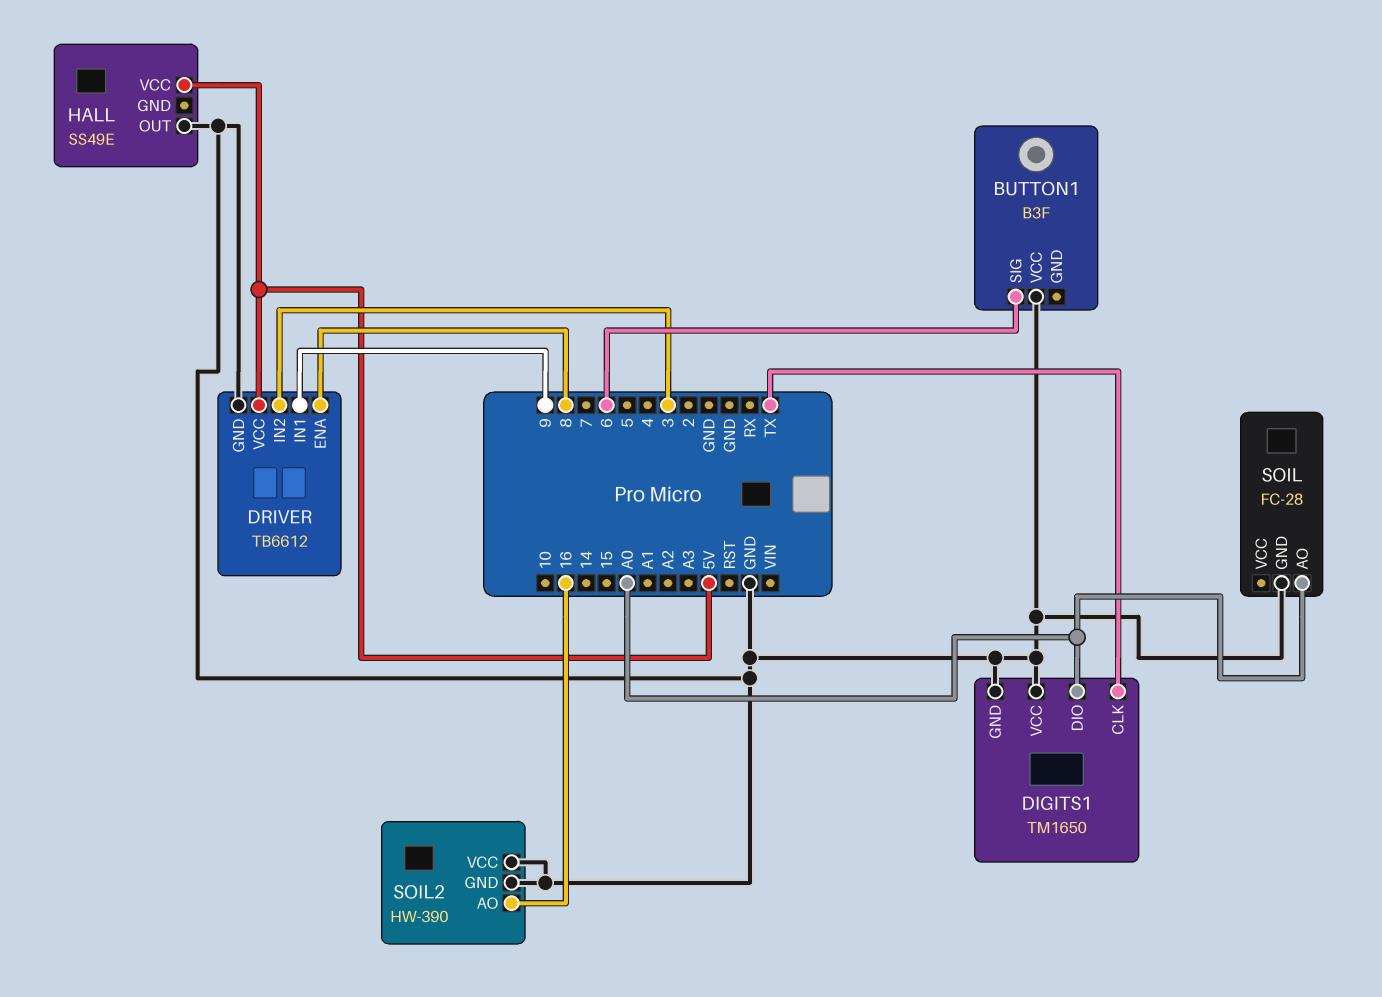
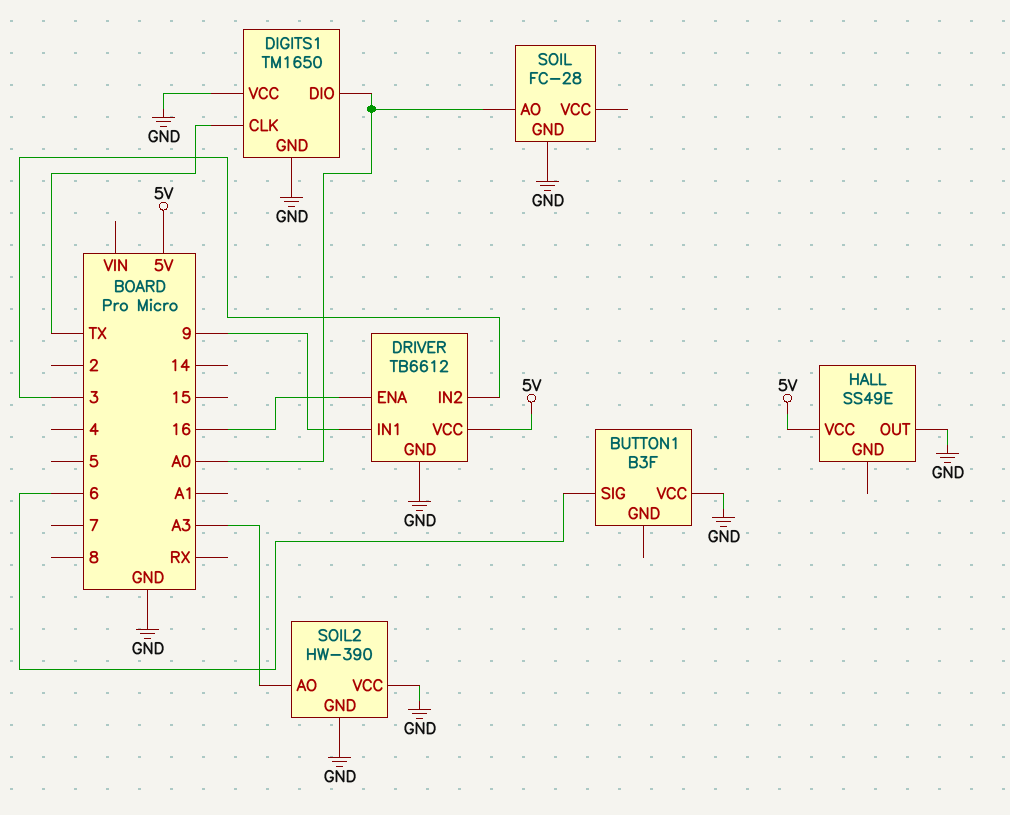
DRIVER pin ENA: 8 -> 16
SOIL2 pin AO: 16 -> A3

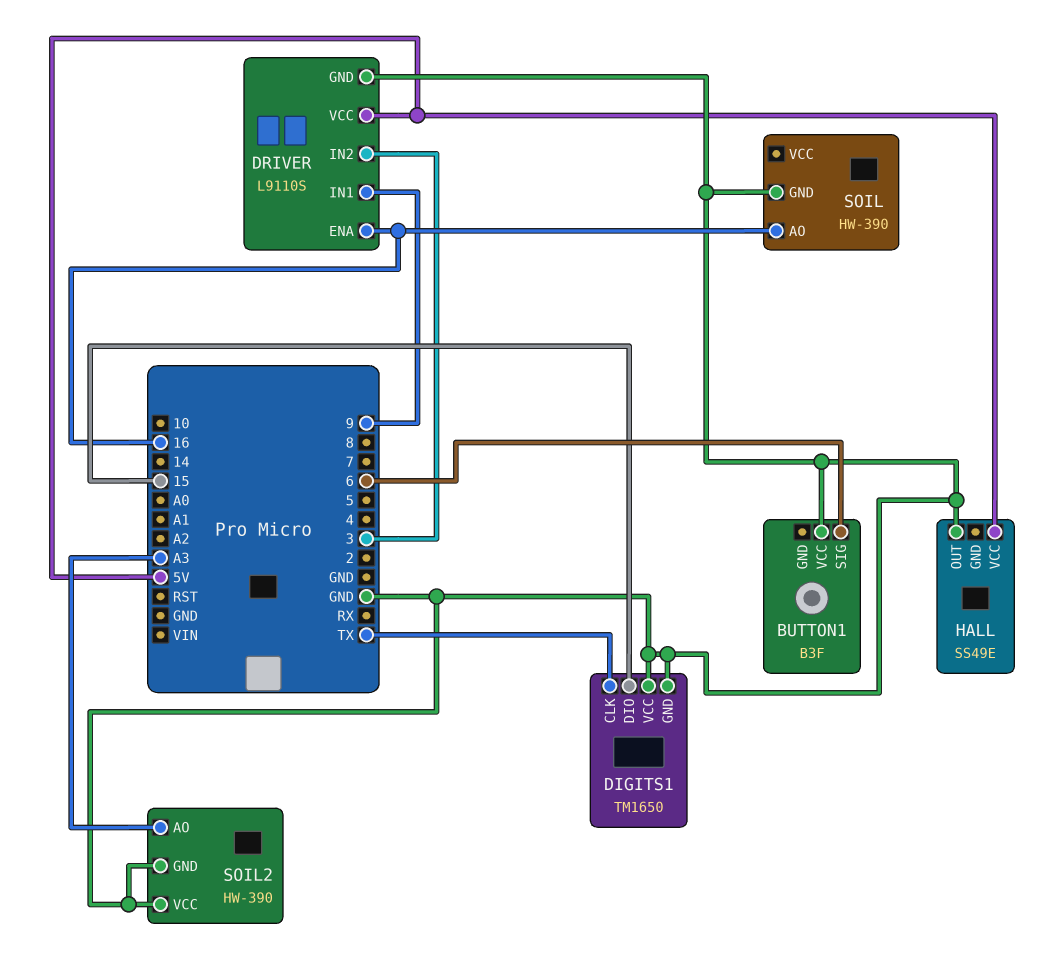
DIGITS1 pin DIO: A0 -> 15
DRIVER: TB6612 -> L9110S
SOIL: FC-28 -> HW-390
SOIL pin AO: A0 -> 16

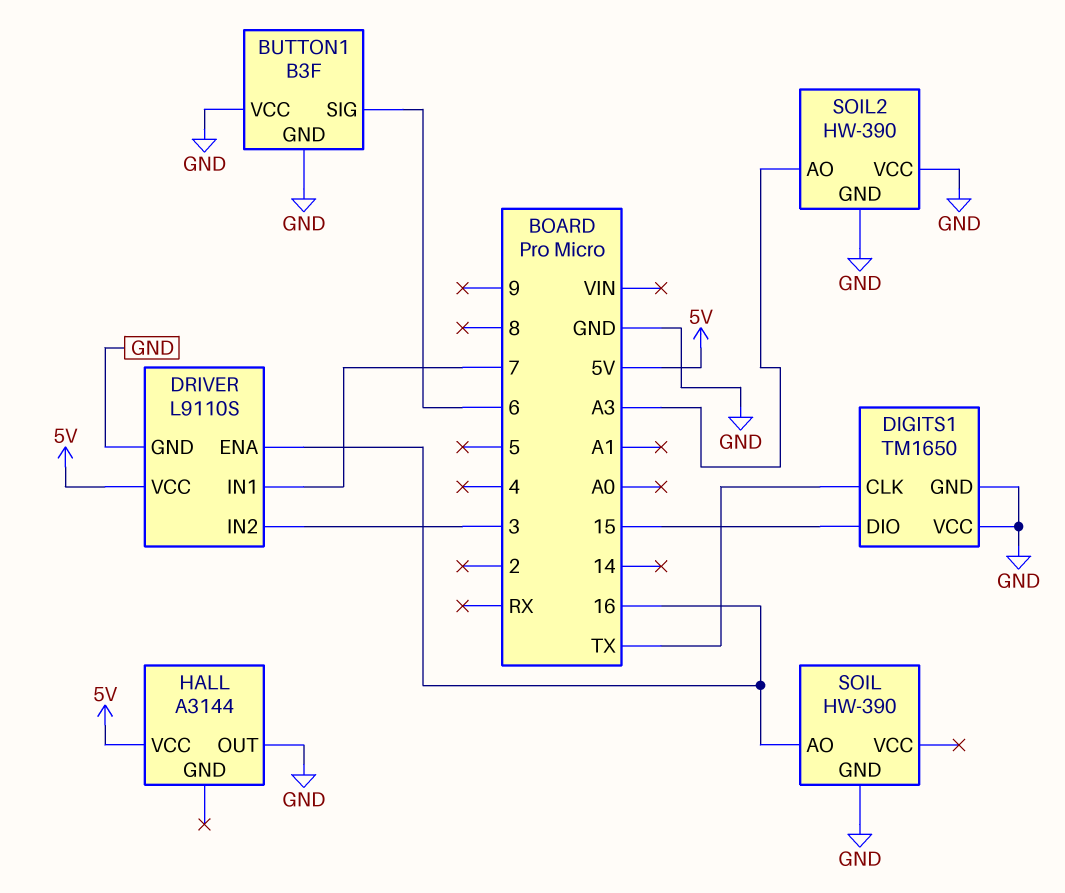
BUTTON1 pin GND: none -> GND
DRIVER pin IN1: 9 -> 7
HALL: SS49E -> A3144

